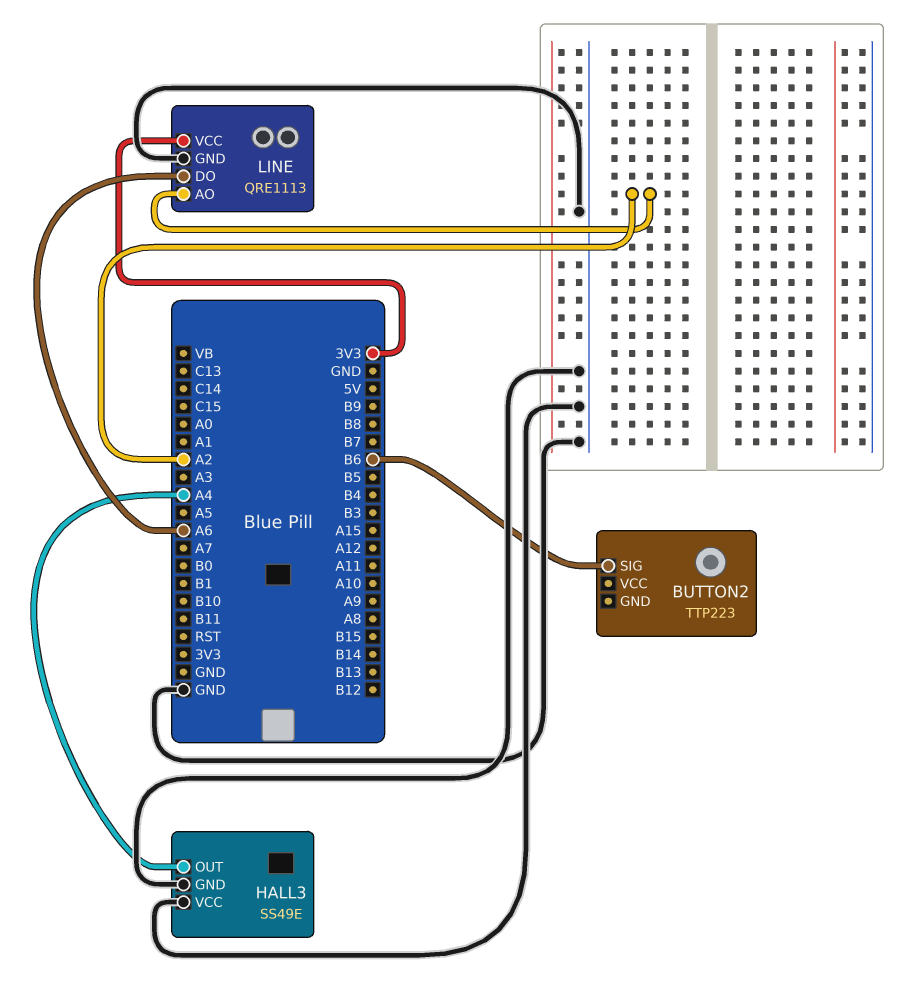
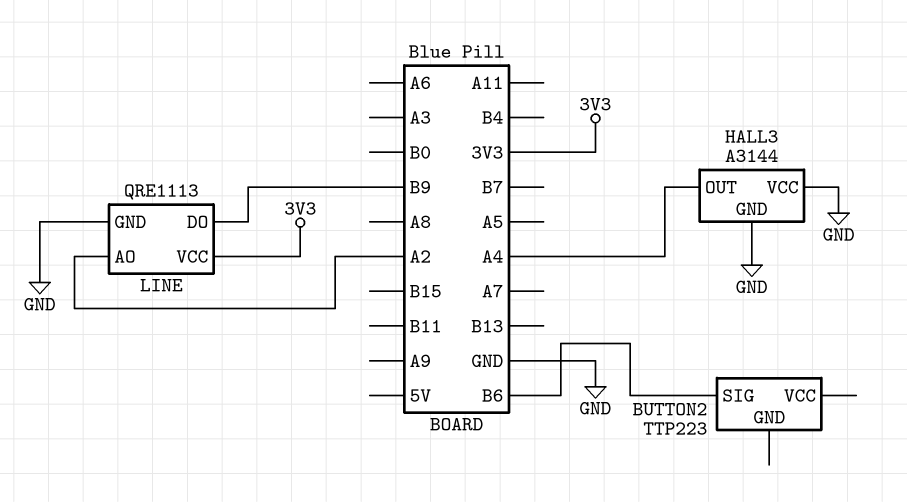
HALL3: SS49E -> A3144
LINE pin DO: A6 -> B9

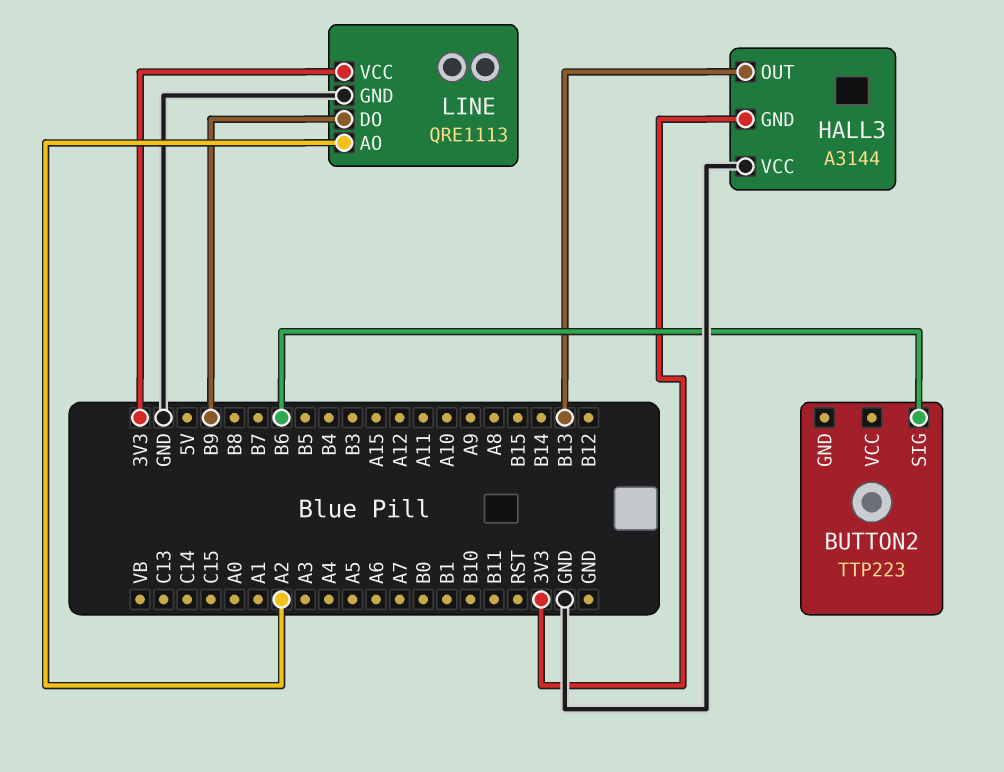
HALL3 pin GND: GND -> 3V3
HALL3 pin OUT: A4 -> B13

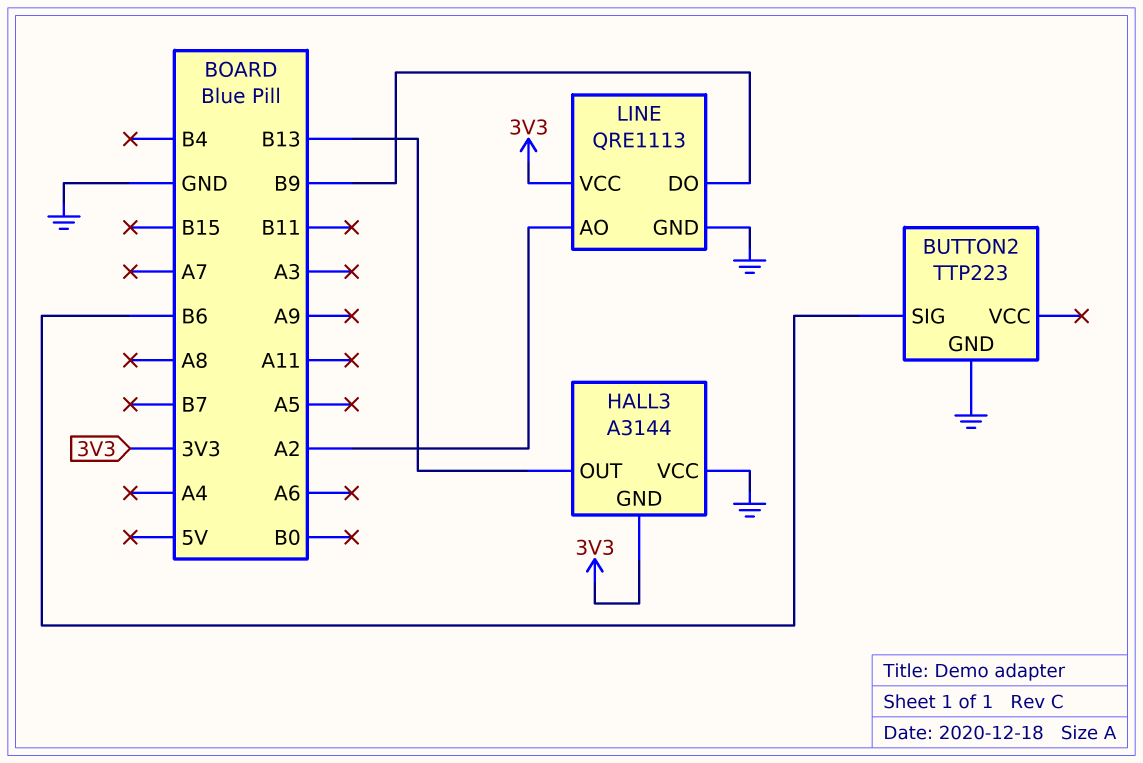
BUTTON2 pin GND: none -> GND

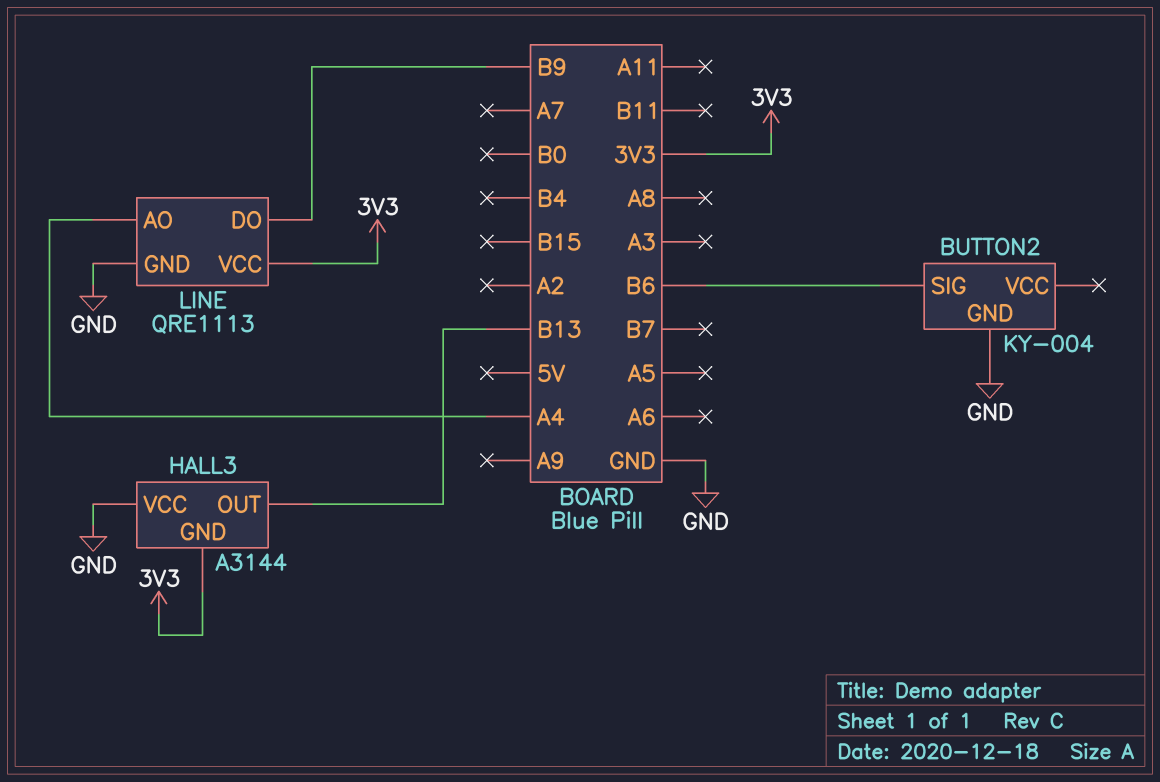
BUTTON2: TTP223 -> KY-004
LINE pin AO: A2 -> A4

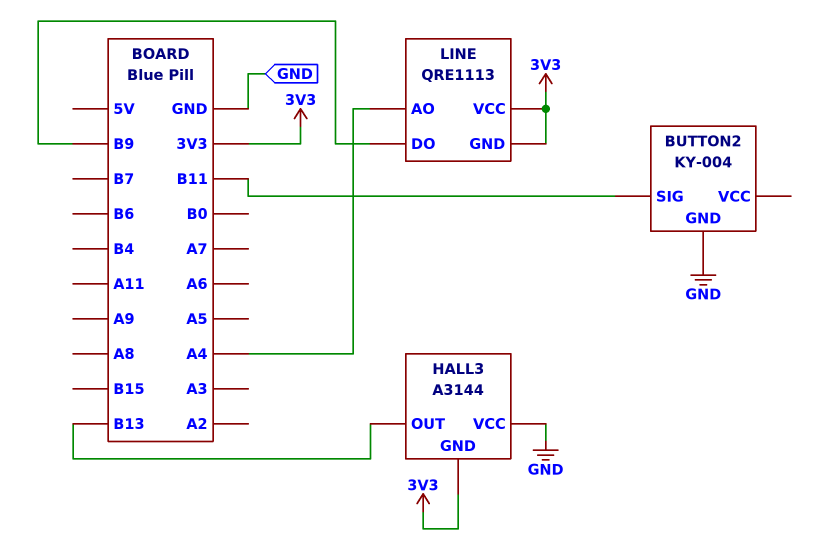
BUTTON2 pin SIG: B6 -> B11
LINE pin GND: GND -> 3V3

